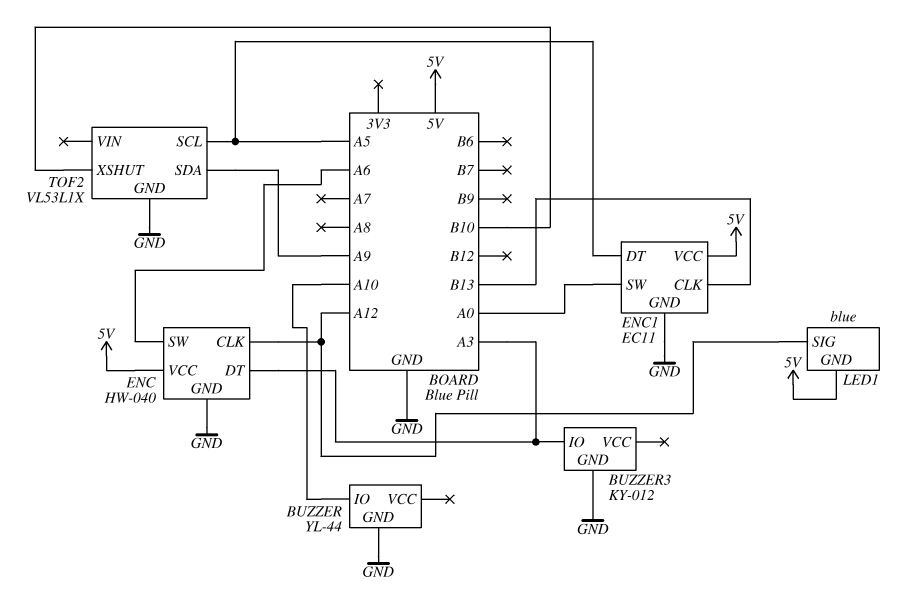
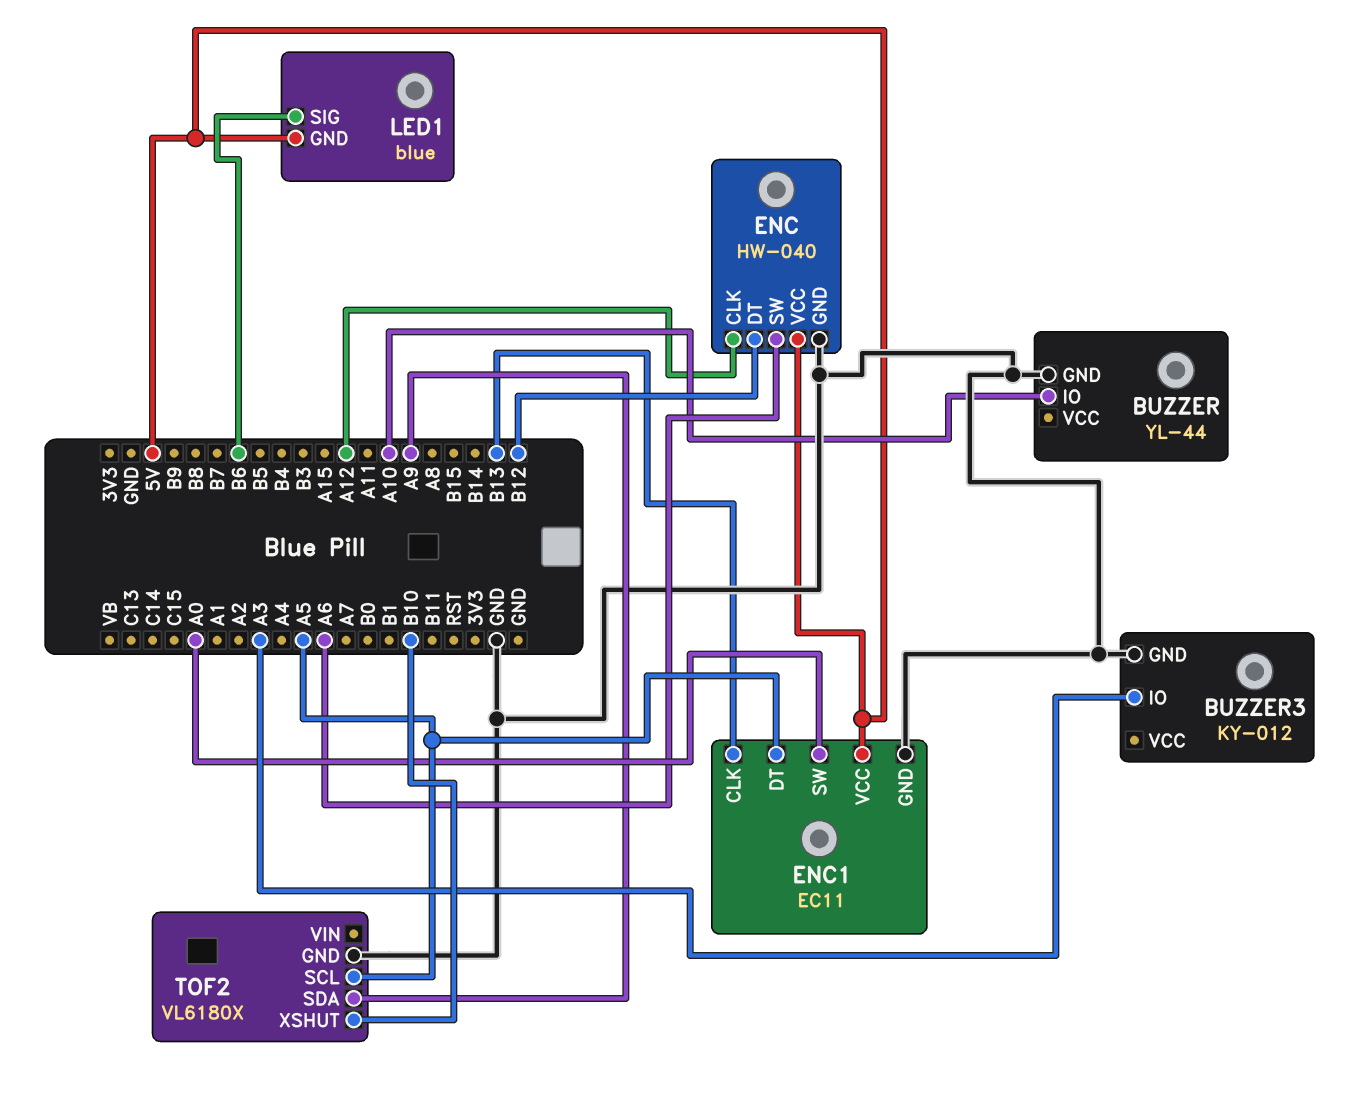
ENC pin DT: A3 -> B12
LED1 pin SIG: A12 -> B6
TOF2: VL53L1X -> VL6180X

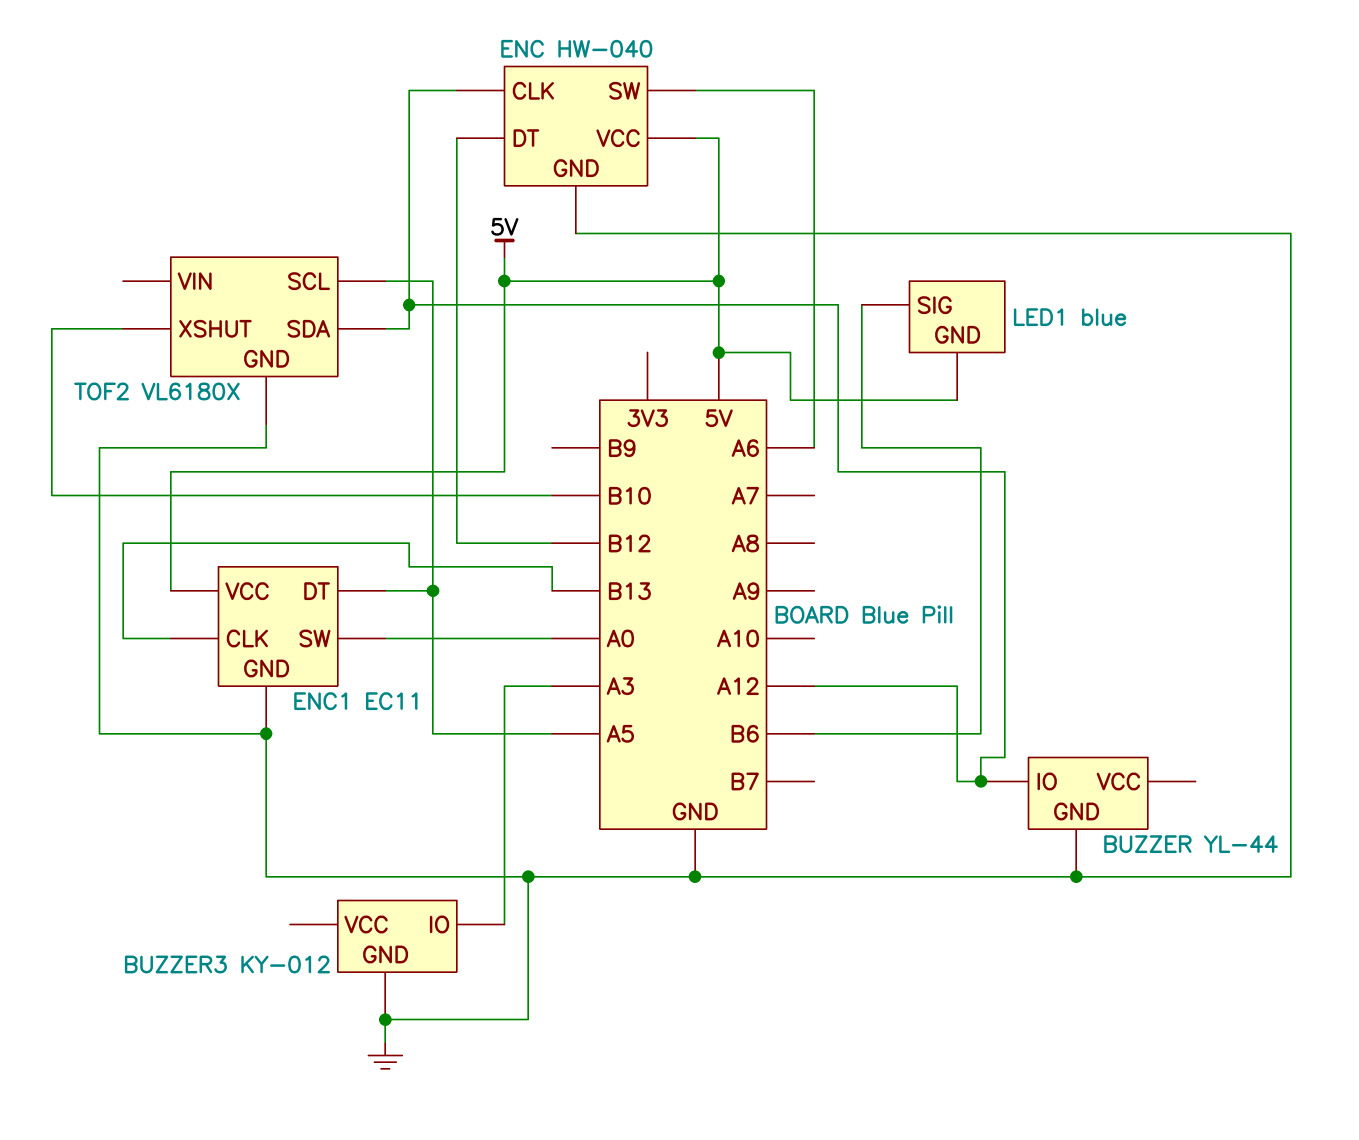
BUZZER pin IO: A10 -> A12
TOF2 pin SDA: A9 -> A12

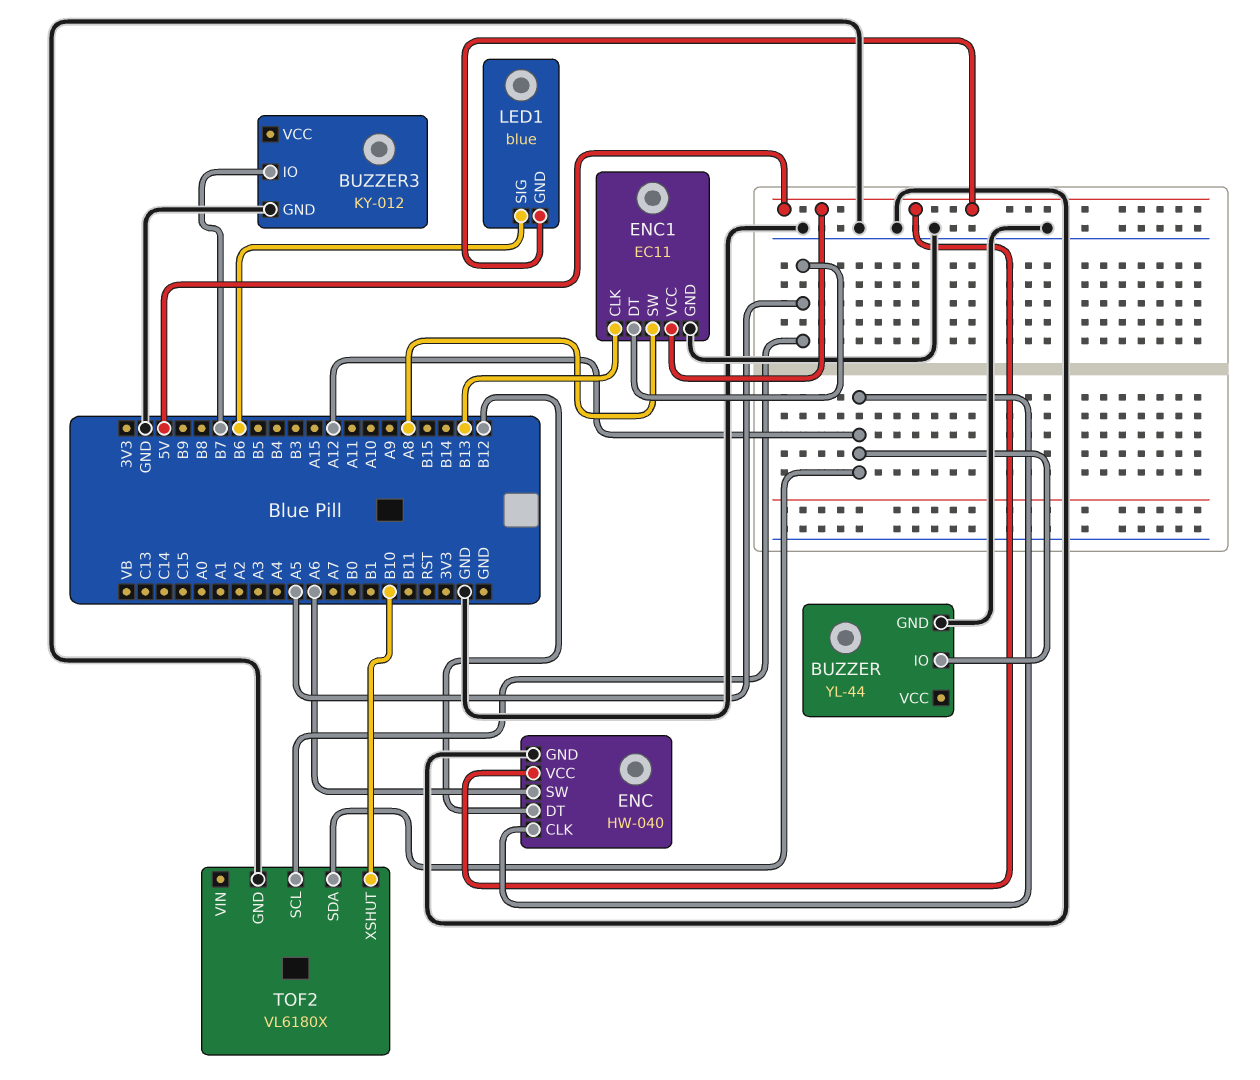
BUZZER3 pin IO: A3 -> B7
ENC1 pin SW: A0 -> A8

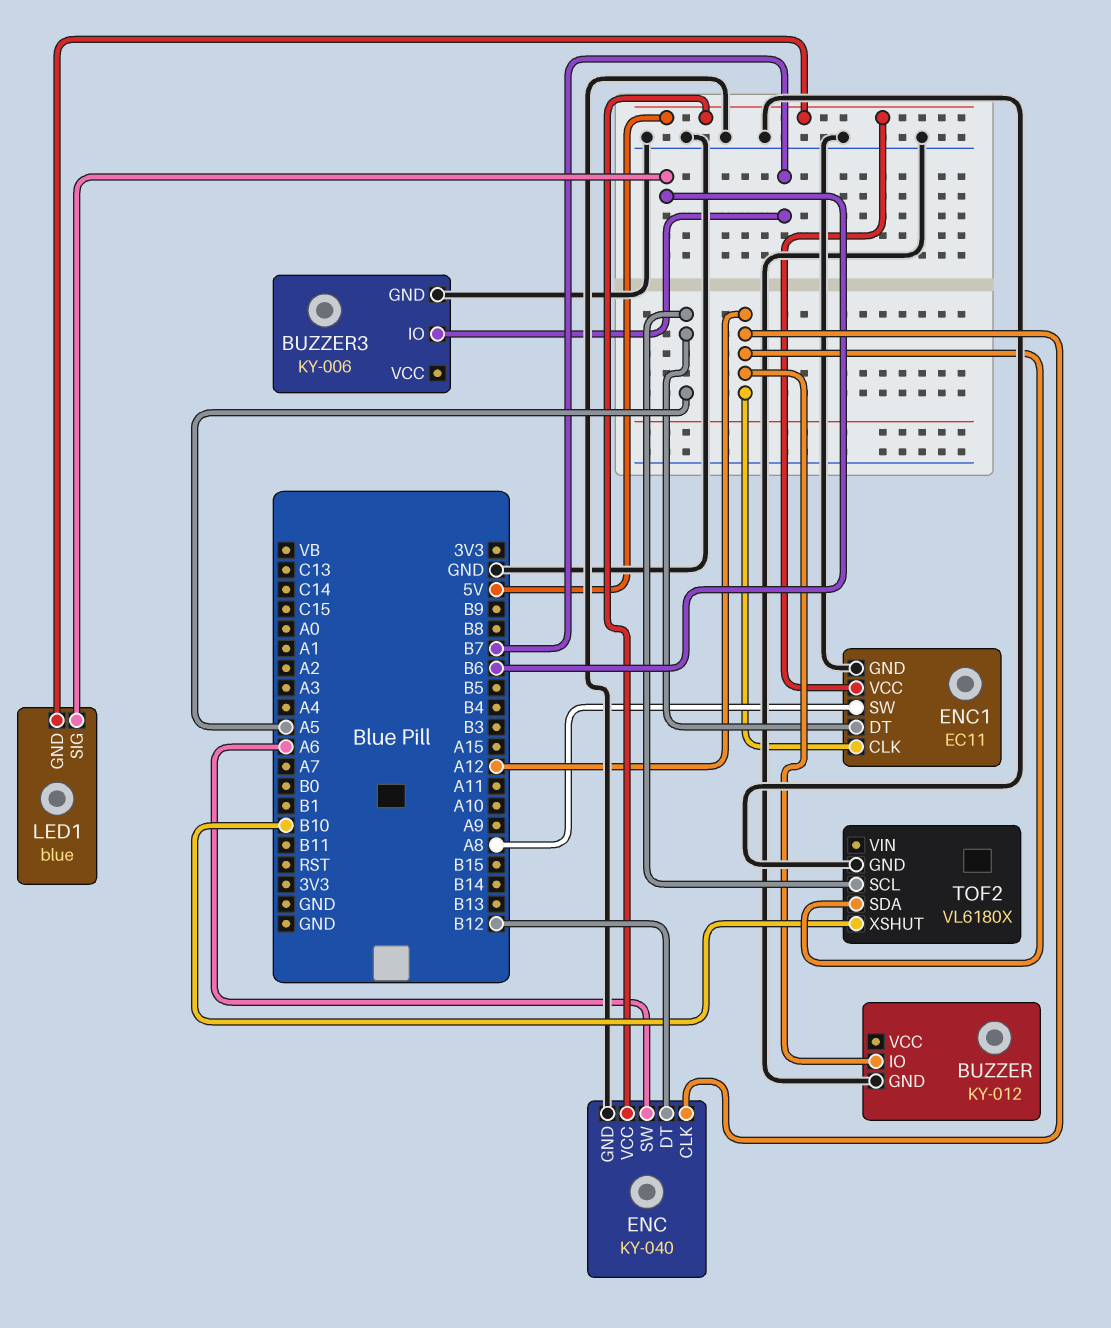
BUZZER: YL-44 -> KY-012
BUZZER3: KY-012 -> KY-006
ENC: HW-040 -> KY-040
ENC1 pin CLK: B13 -> A12

